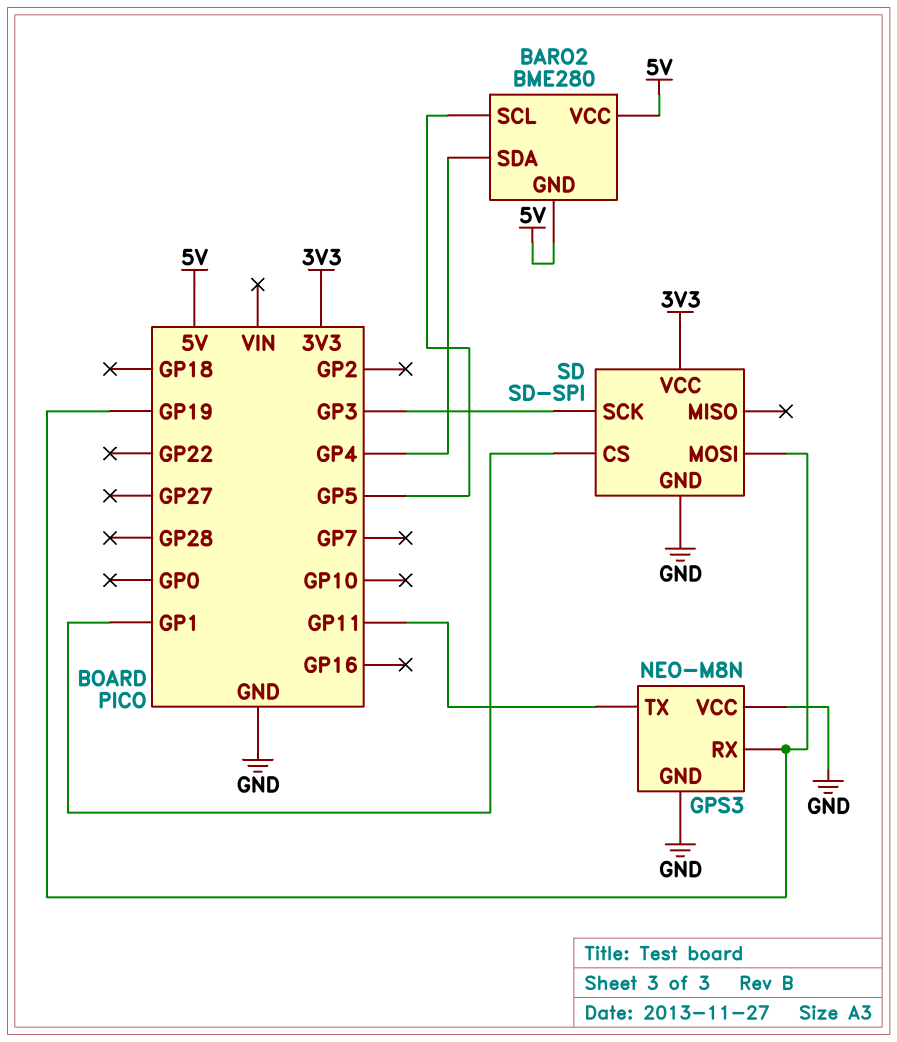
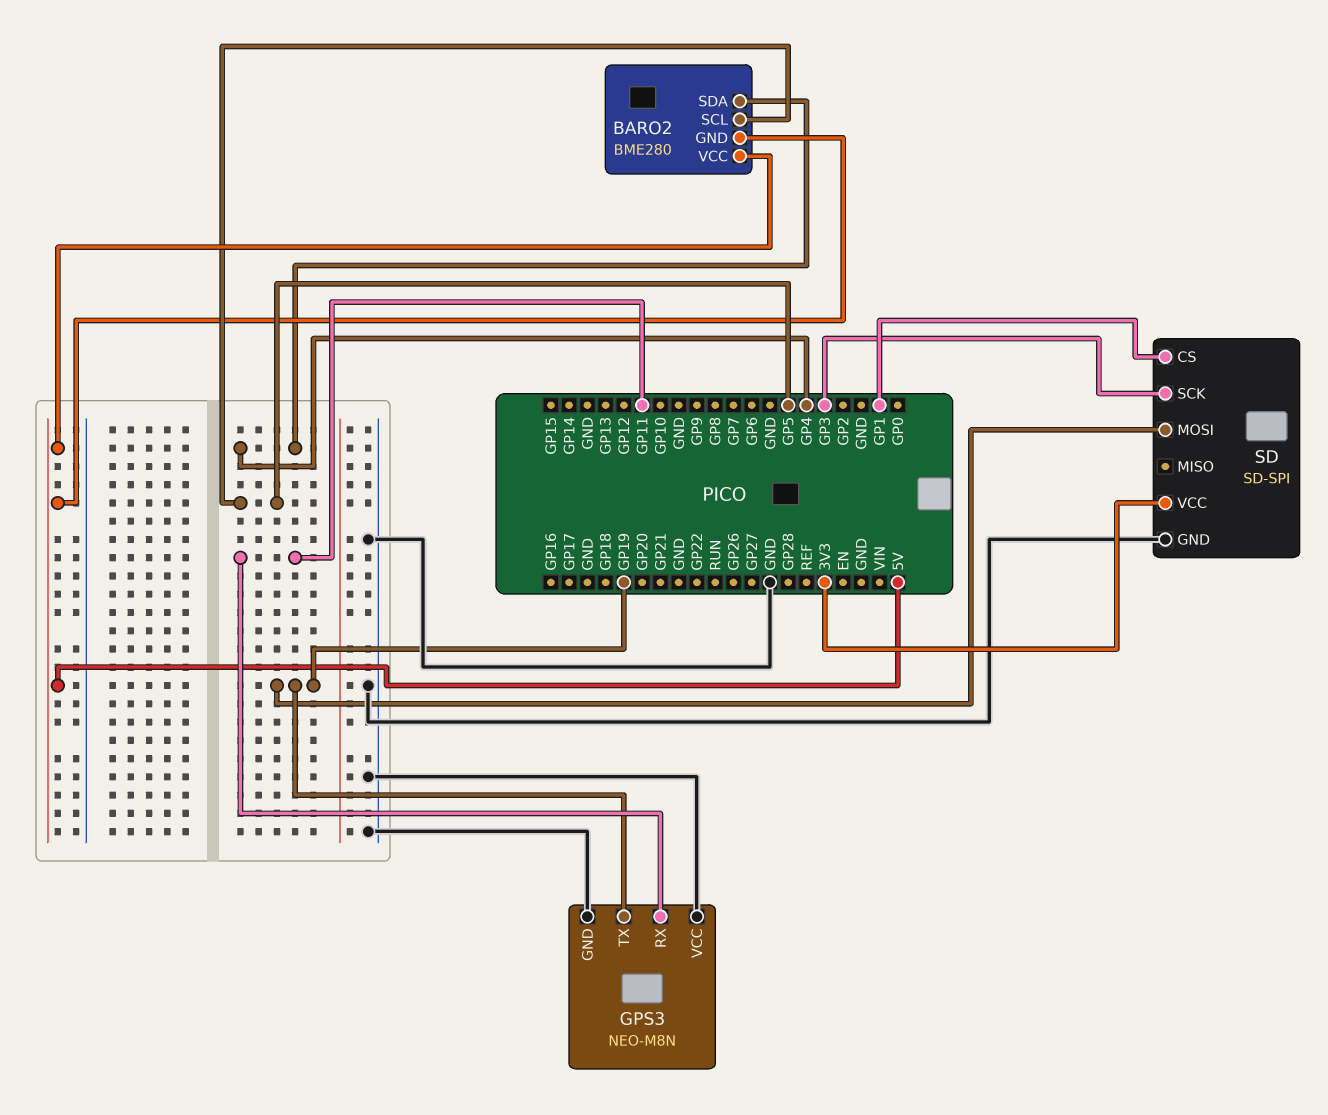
GPS3 pin RX: GP19 -> GP11
GPS3 pin TX: GP11 -> GP19

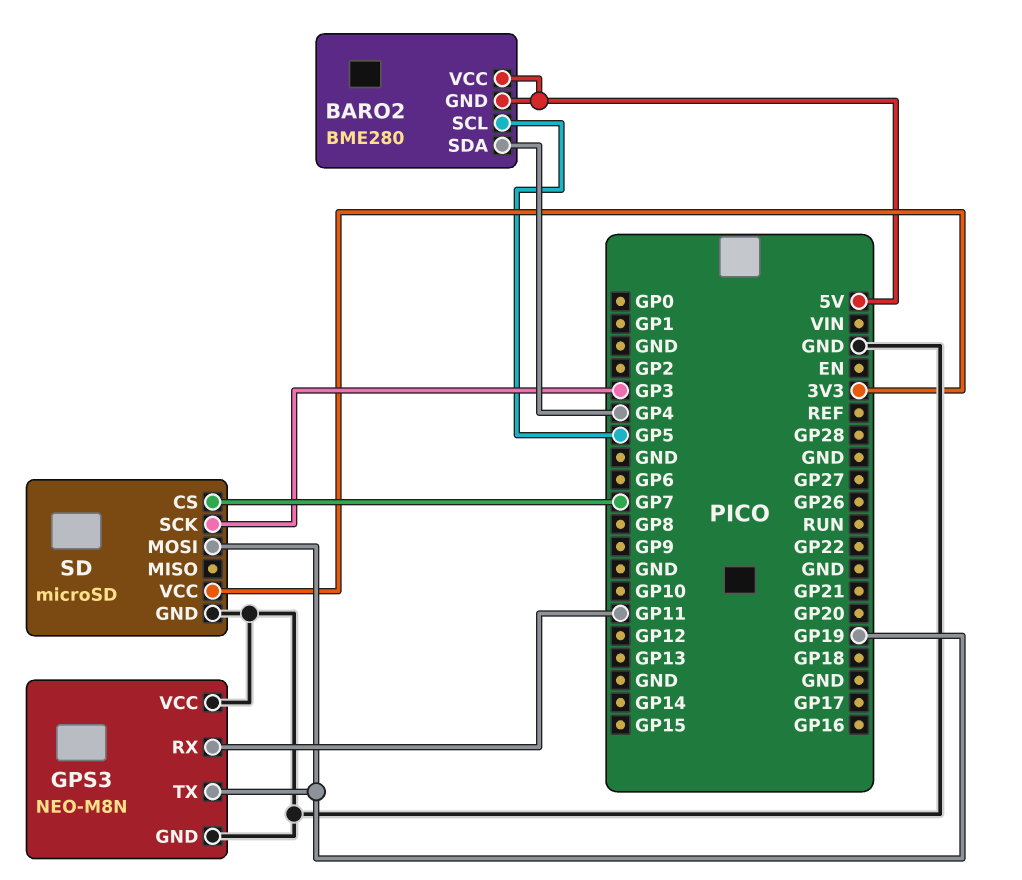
SD: SD-SPI -> microSD
SD pin CS: GP1 -> GP7

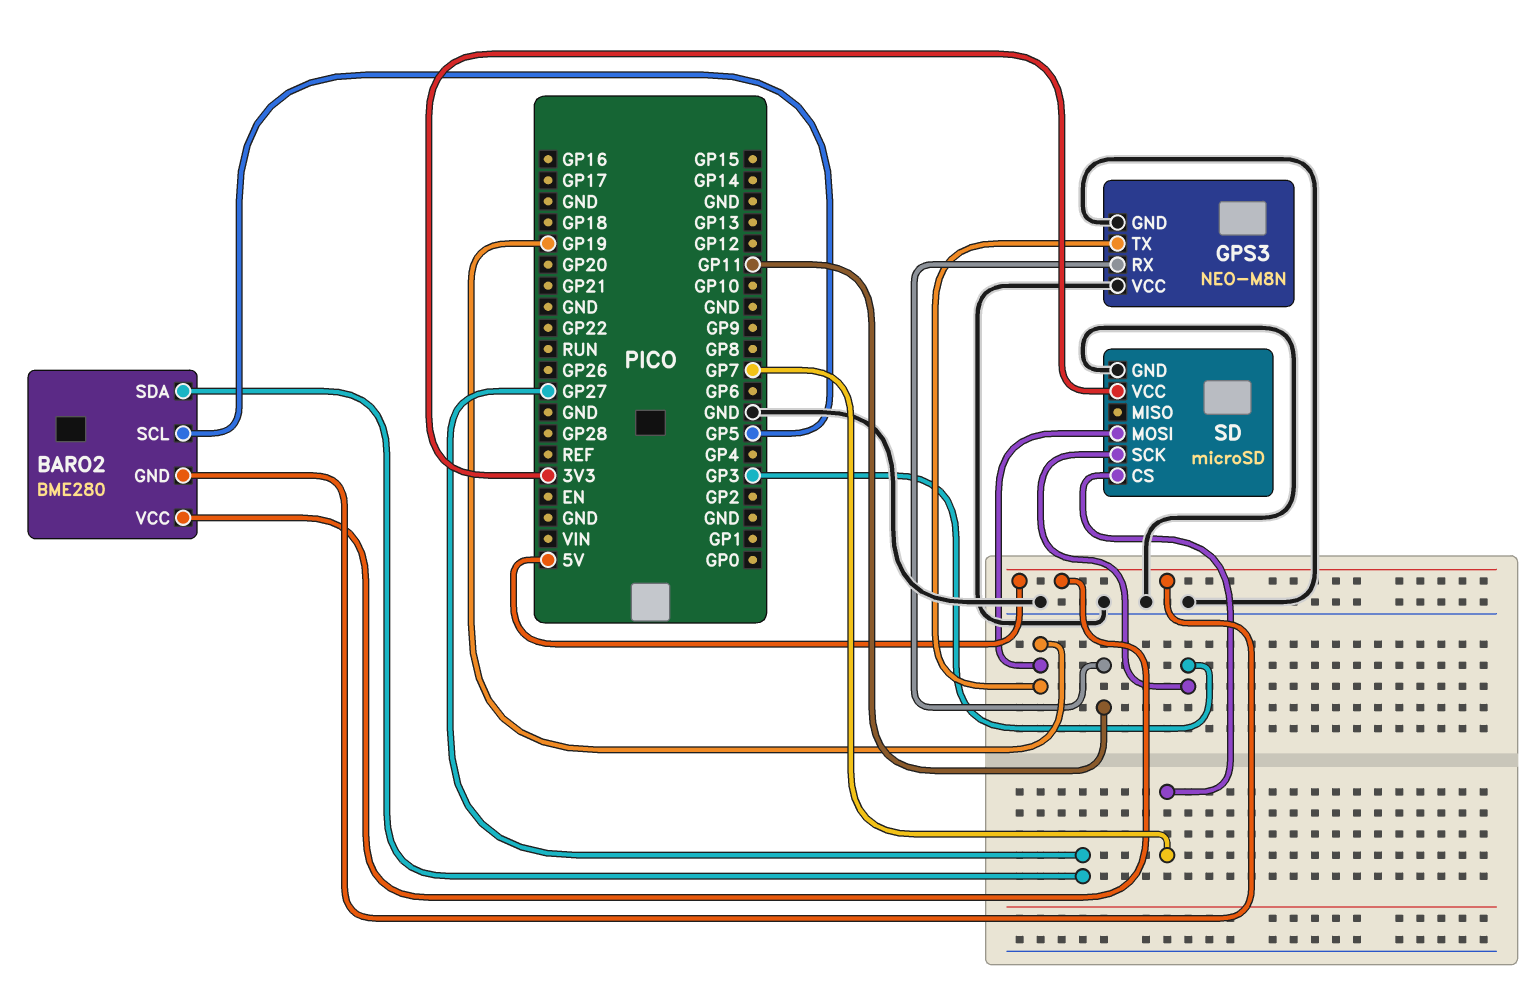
BARO2 pin SDA: GP4 -> GP27

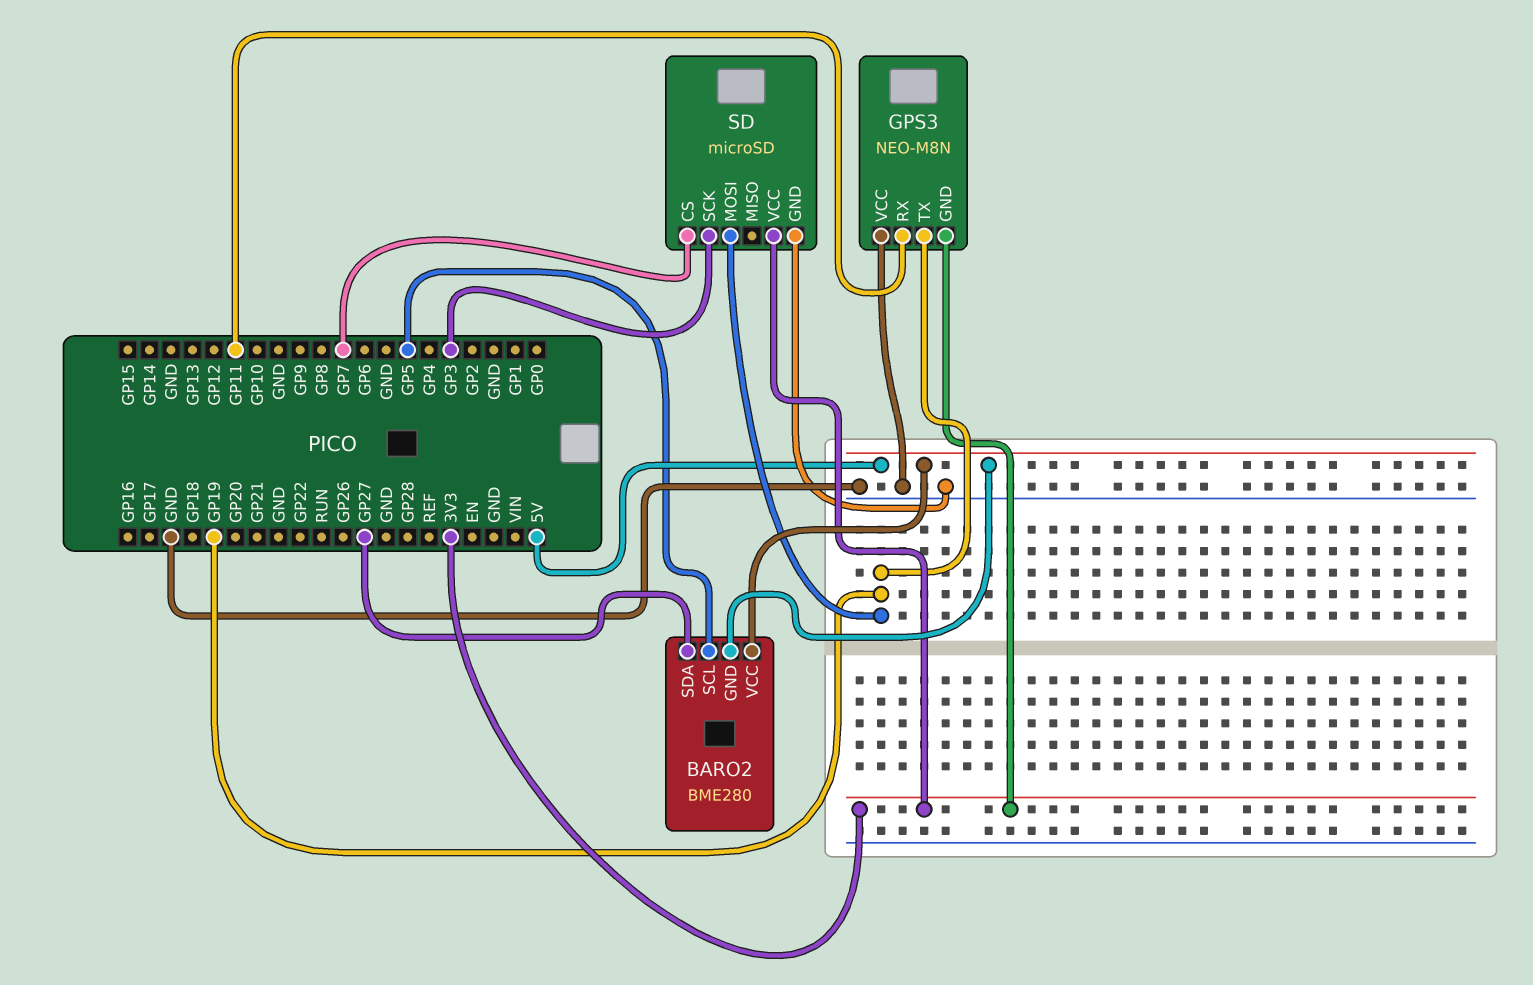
GPS3 pin GND: GND -> 3V3

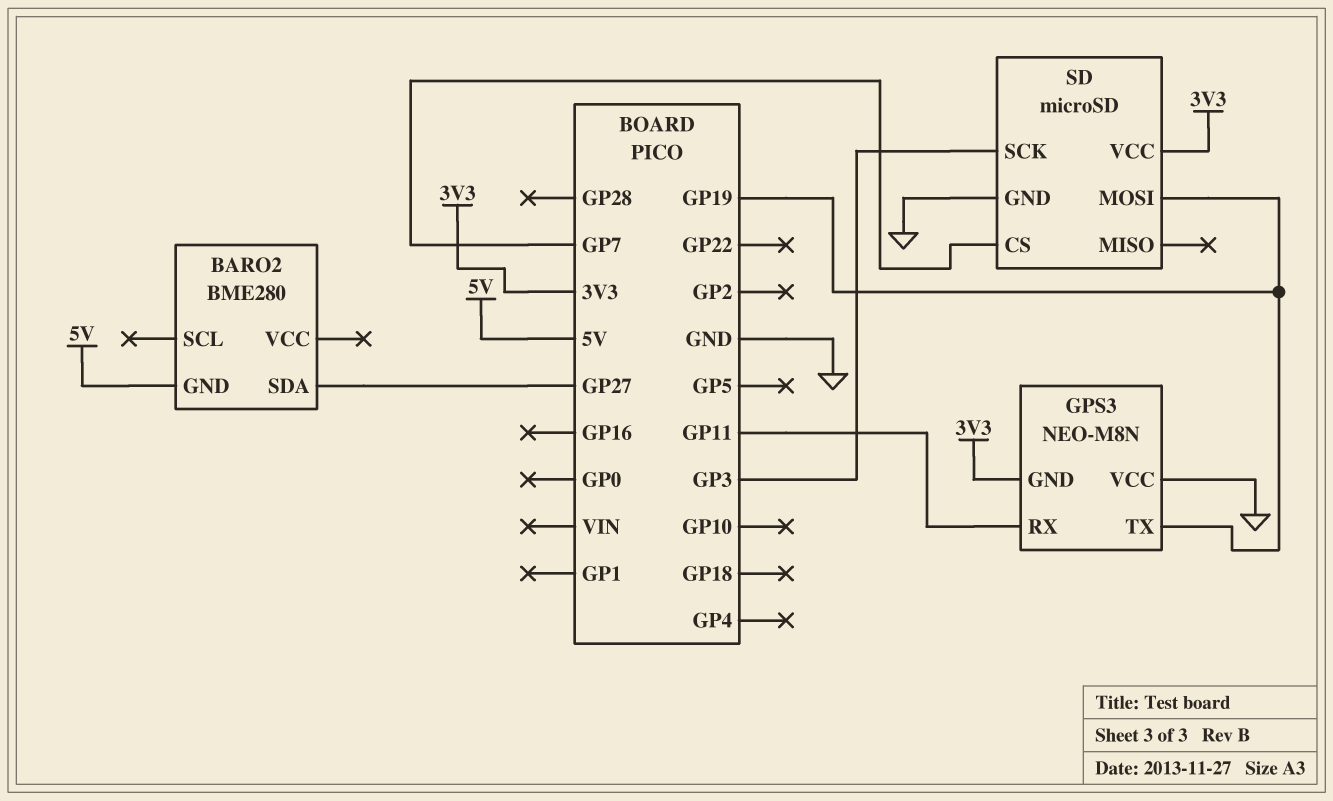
BARO2 pin SCL: GP5 -> none
BARO2 pin VCC: 5V -> none

